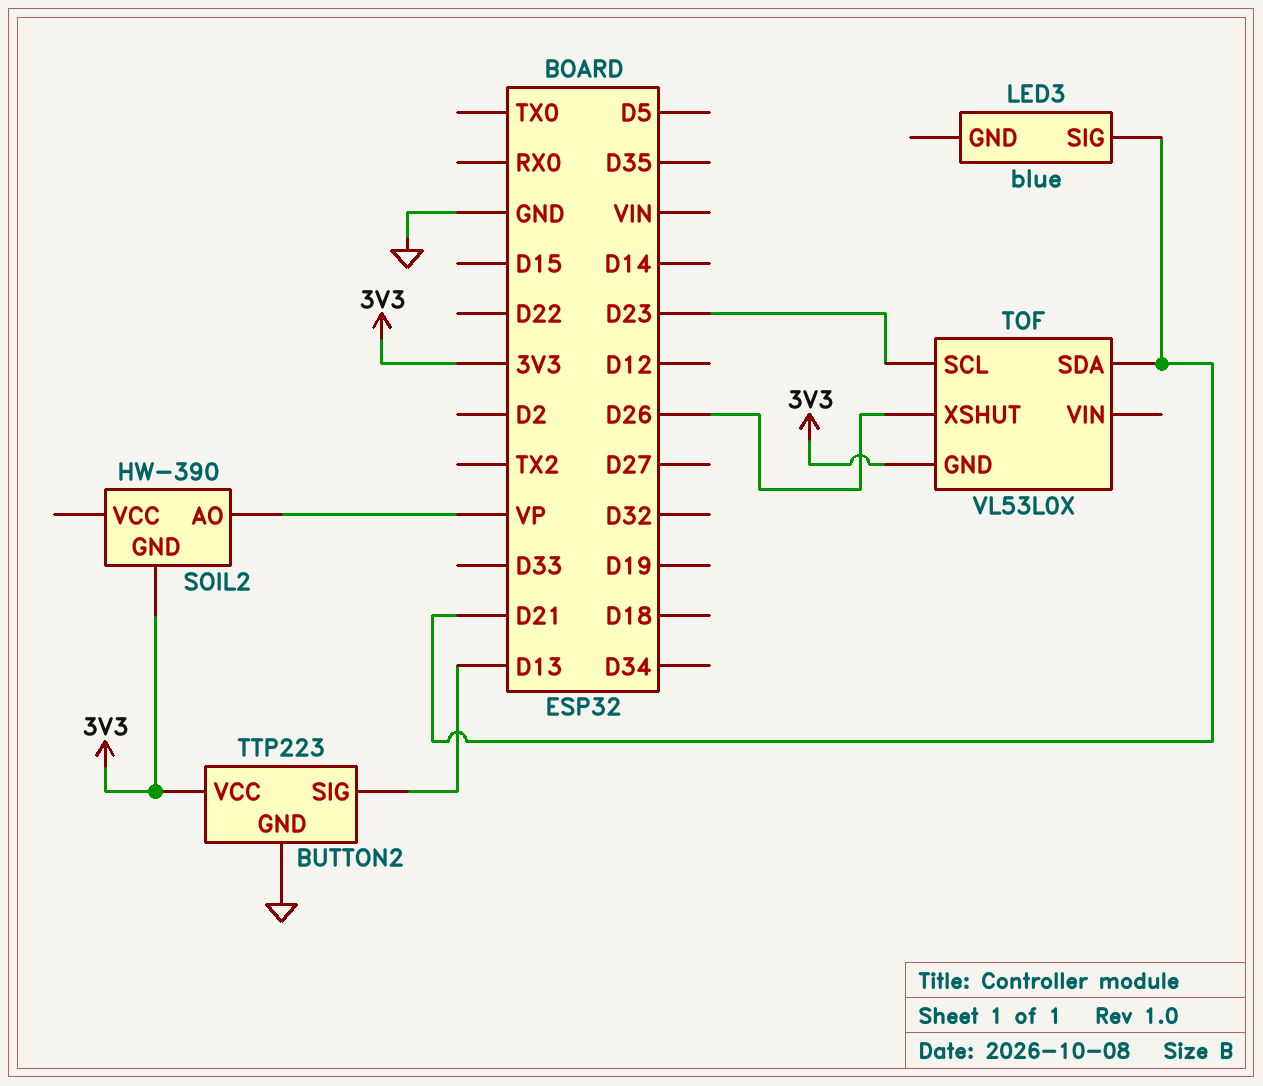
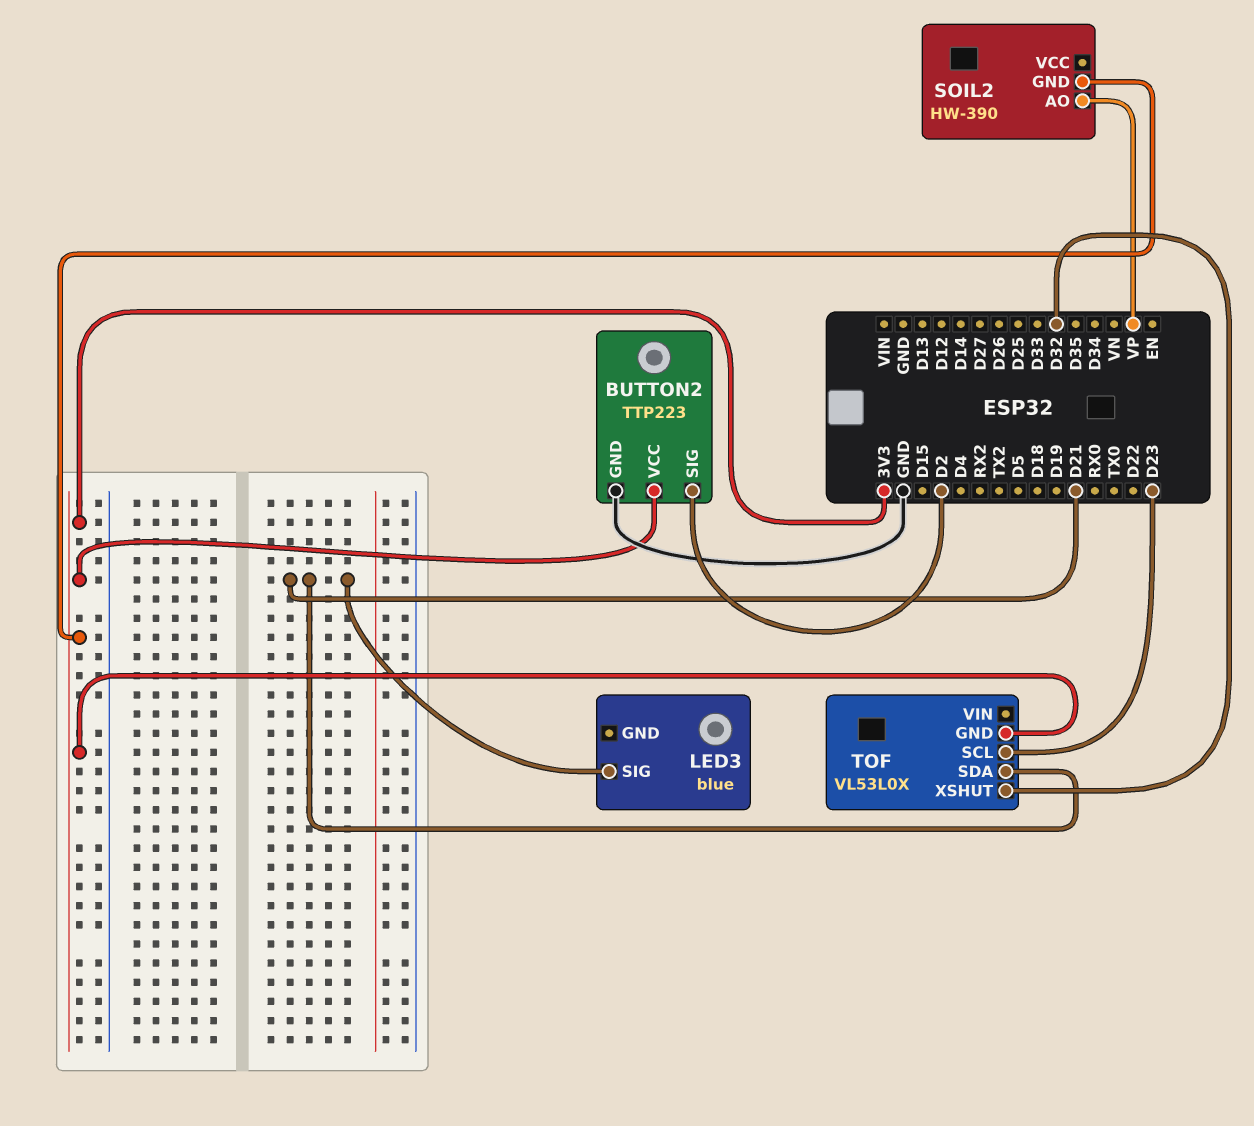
BUTTON2 pin SIG: D13 -> D2
TOF pin XSHUT: D26 -> D32

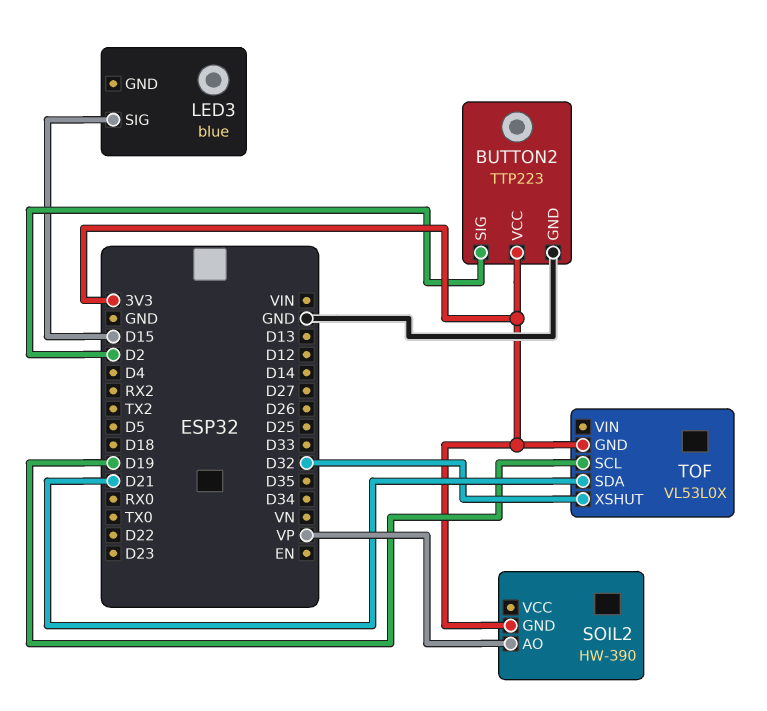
LED3 pin SIG: D21 -> D15
TOF pin SCL: D23 -> D19

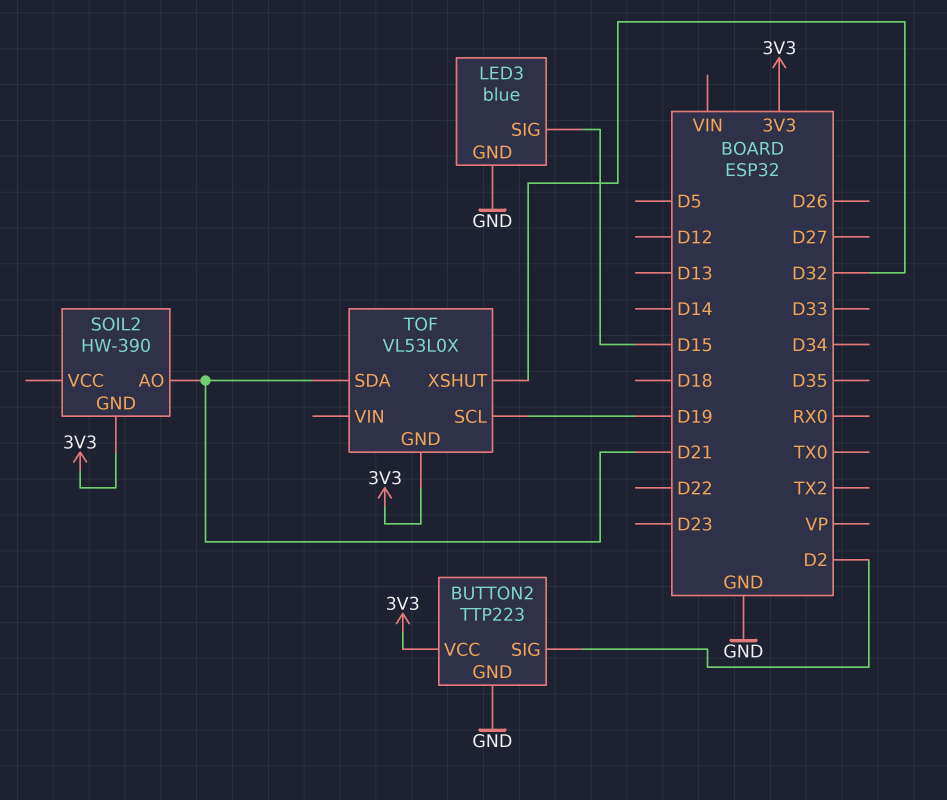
LED3 pin GND: none -> GND
SOIL2 pin AO: VP -> D21

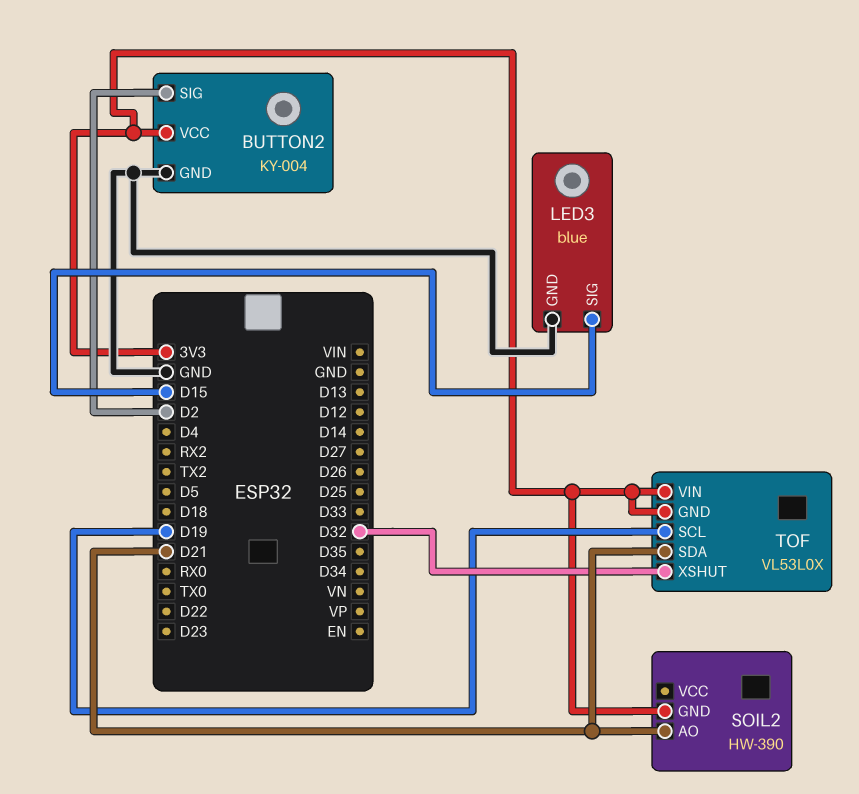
BUTTON2: TTP223 -> KY-004
TOF pin VIN: none -> 3V3

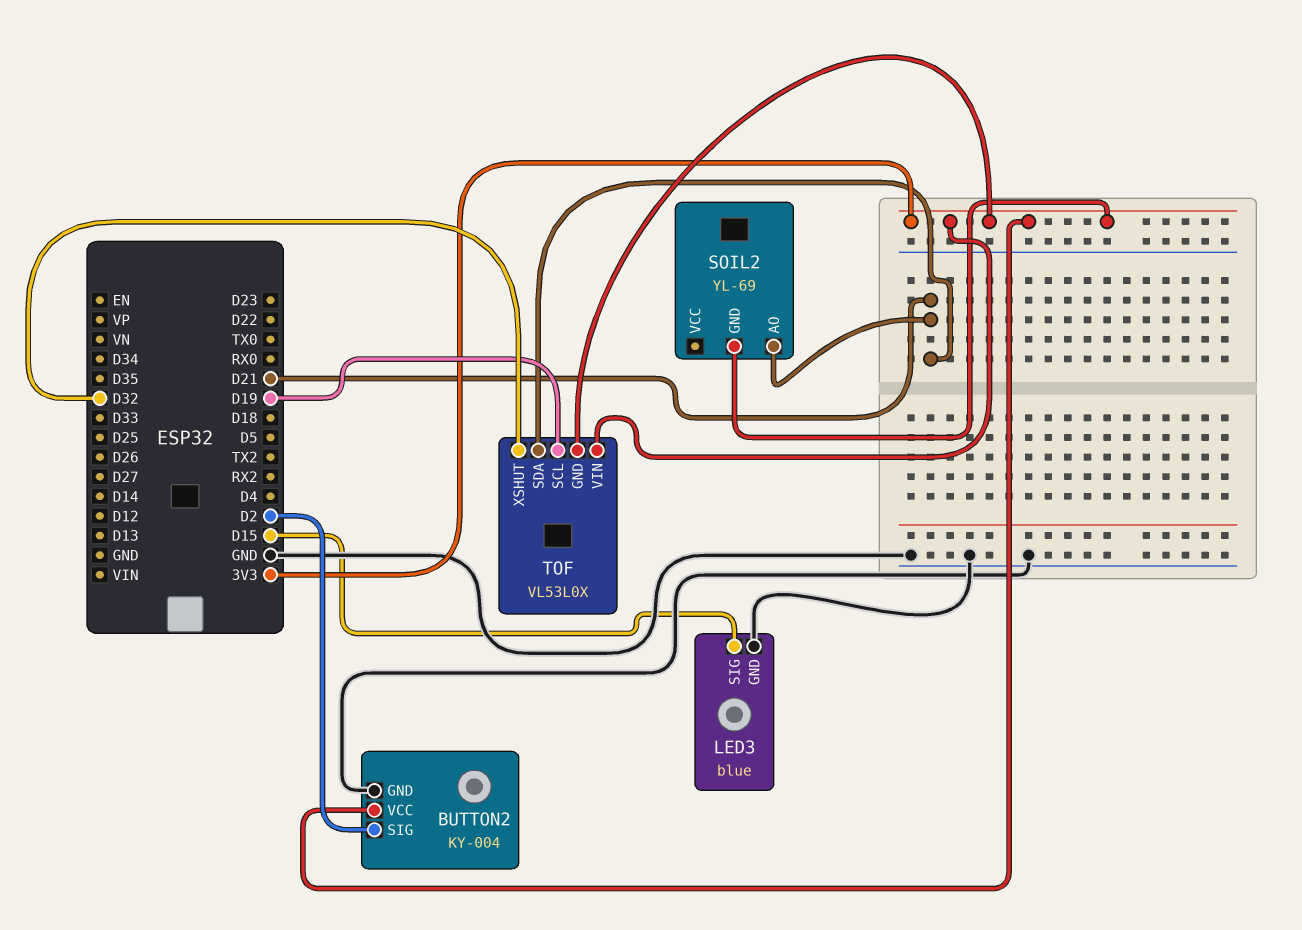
SOIL2: HW-390 -> YL-69

